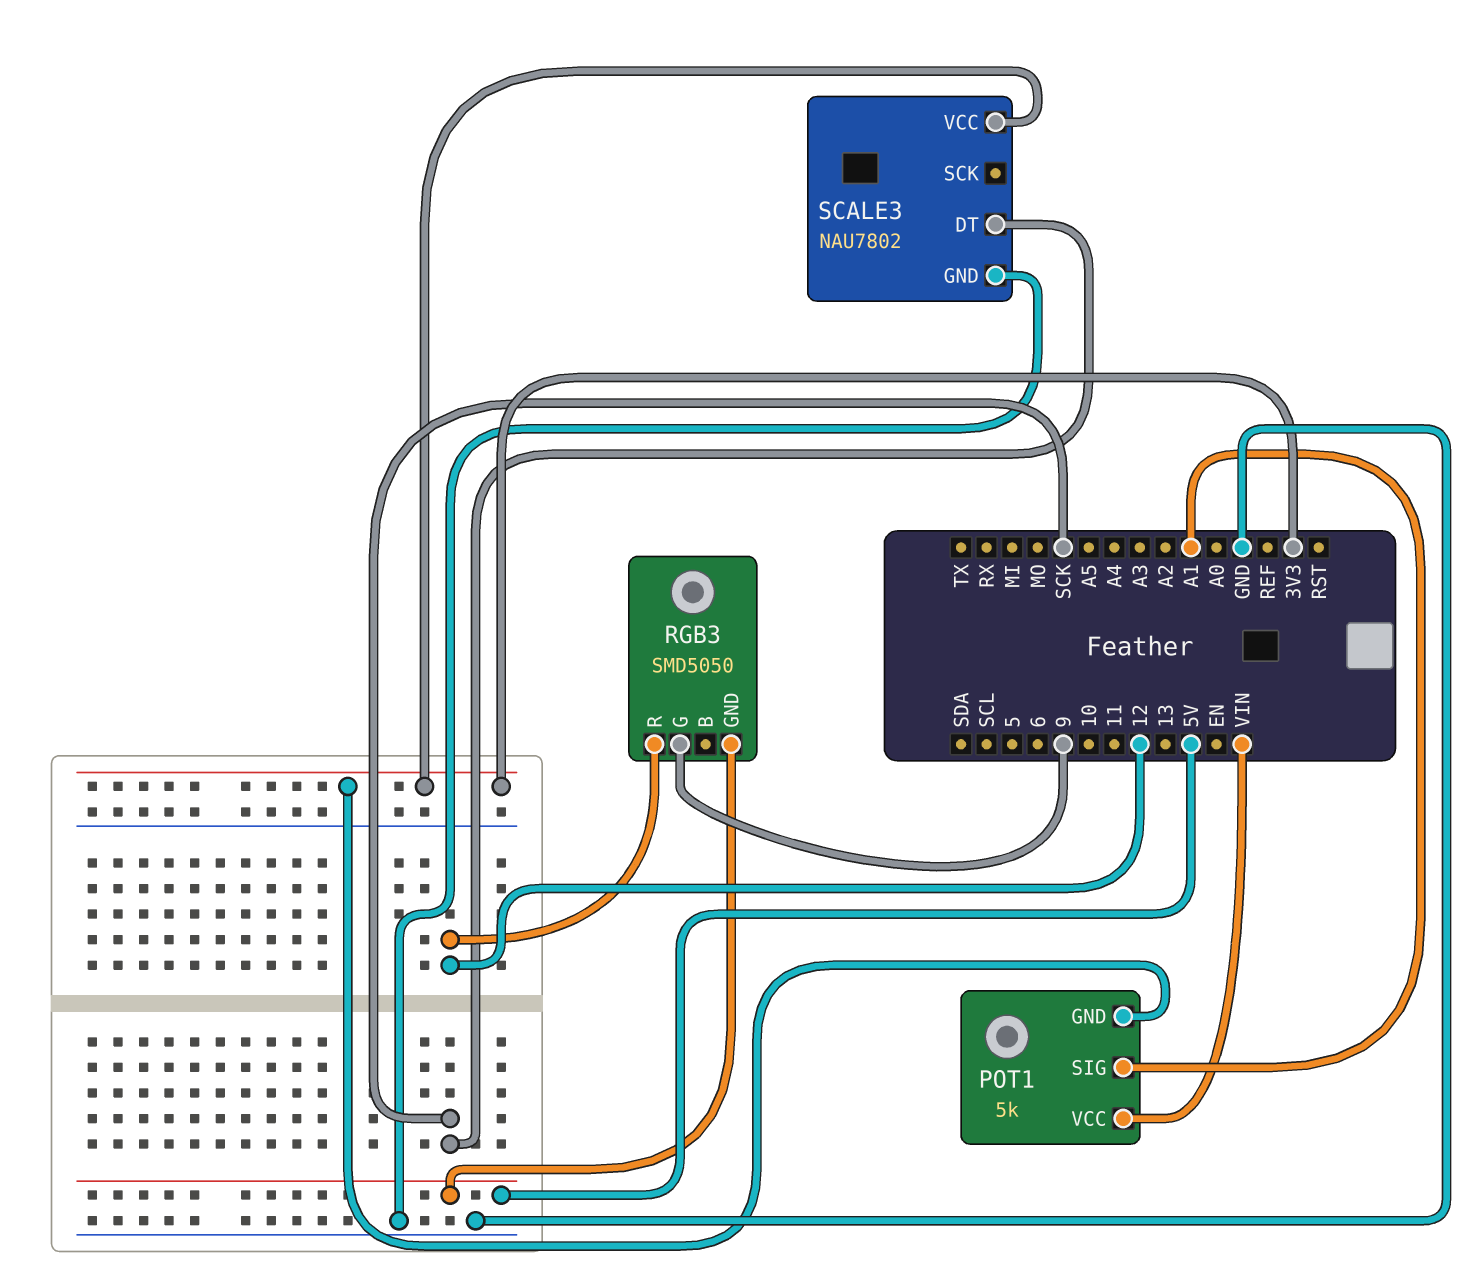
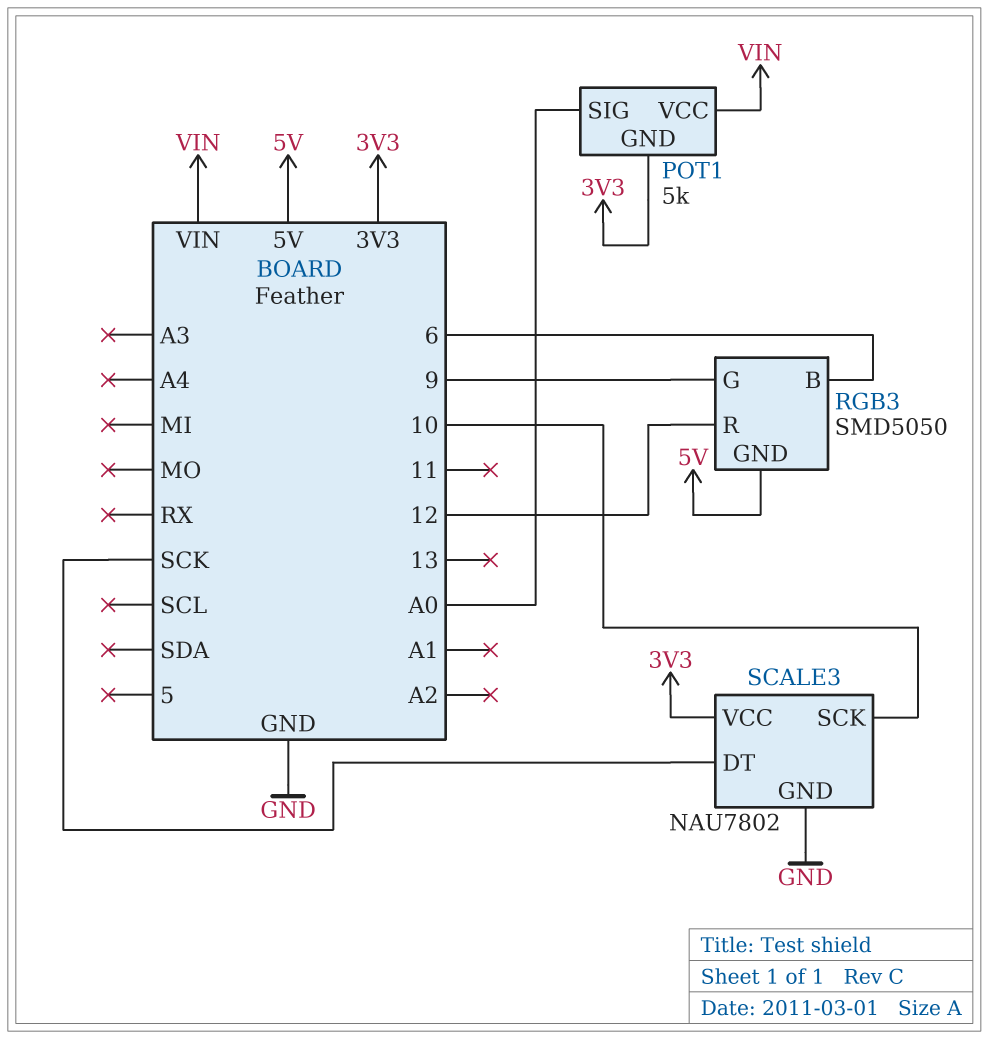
POT1 pin SIG: A1 -> A0
RGB3 pin B: none -> 6
SCALE3 pin SCK: none -> 10

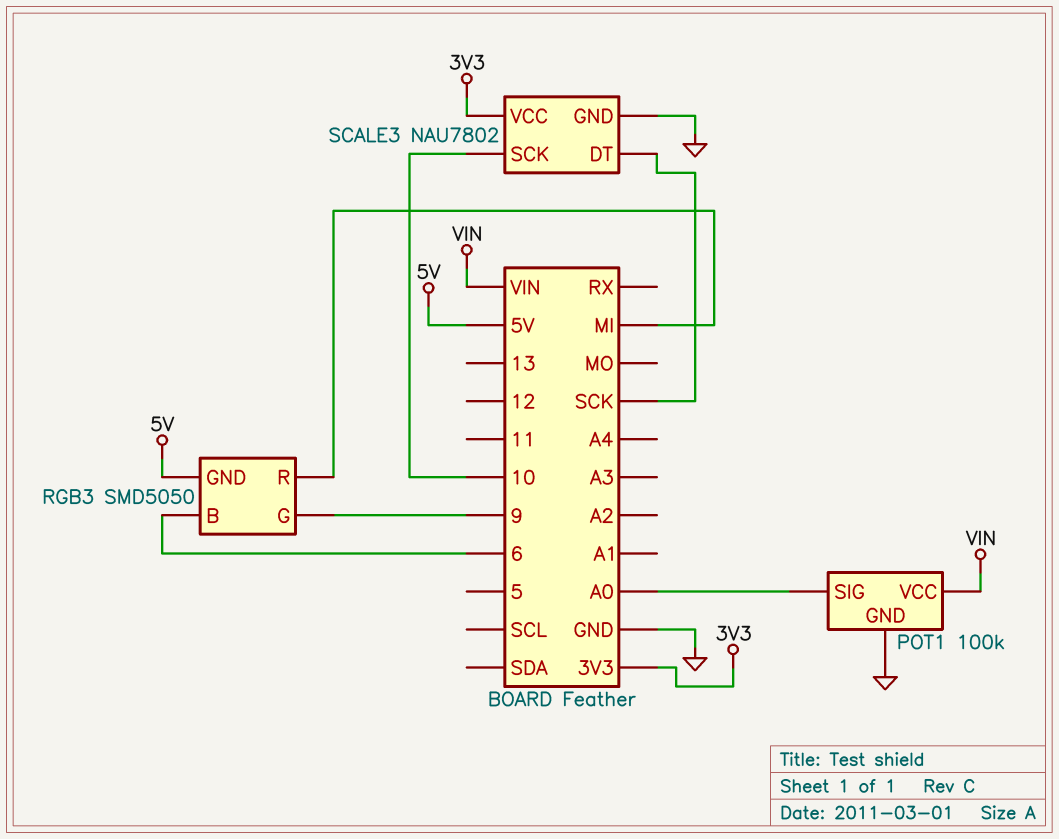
POT1: 5k -> 100k
POT1 pin GND: 3V3 -> GND
RGB3 pin R: 12 -> MI

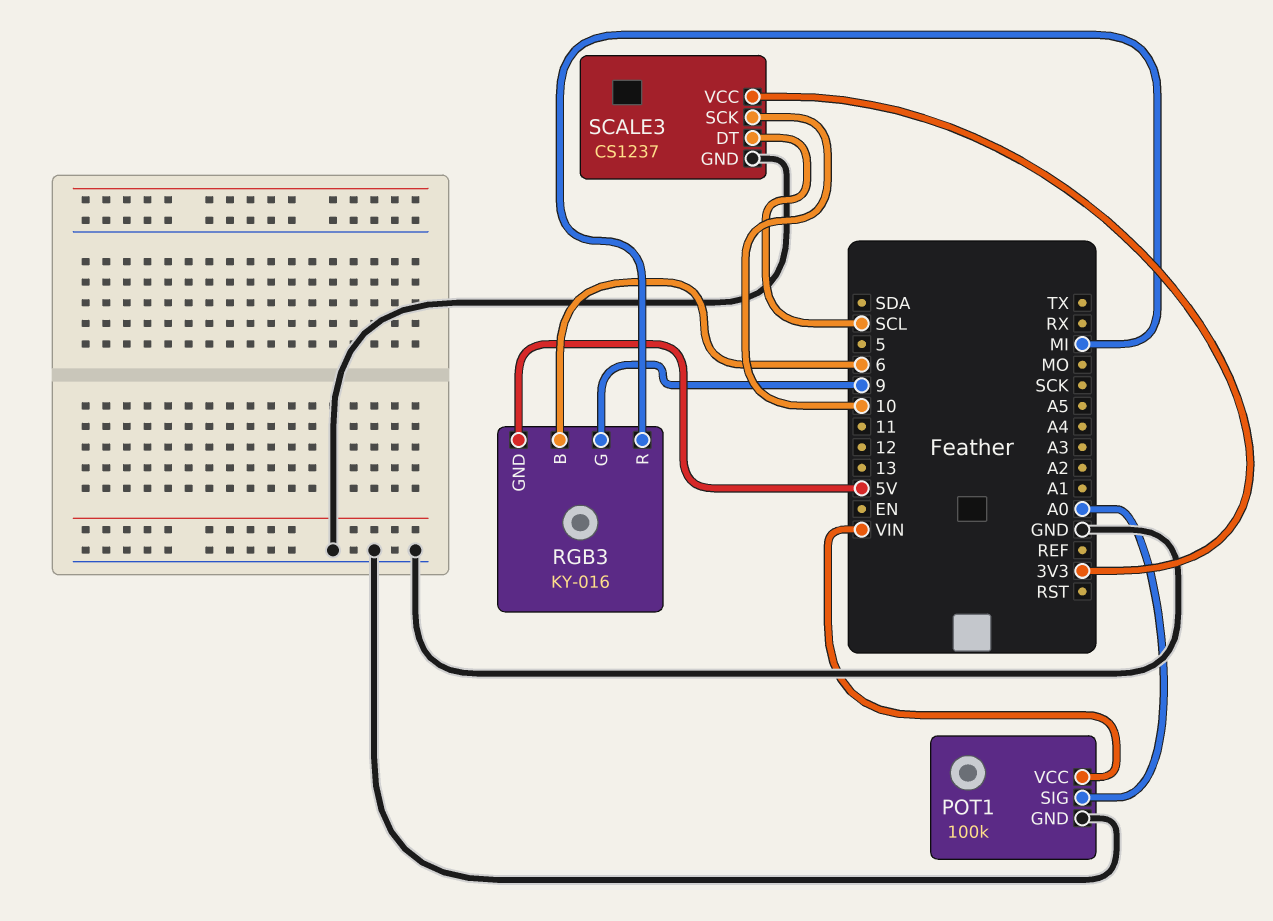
RGB3: SMD5050 -> KY-016
SCALE3: NAU7802 -> CS1237
SCALE3 pin DT: SCK -> SCL

